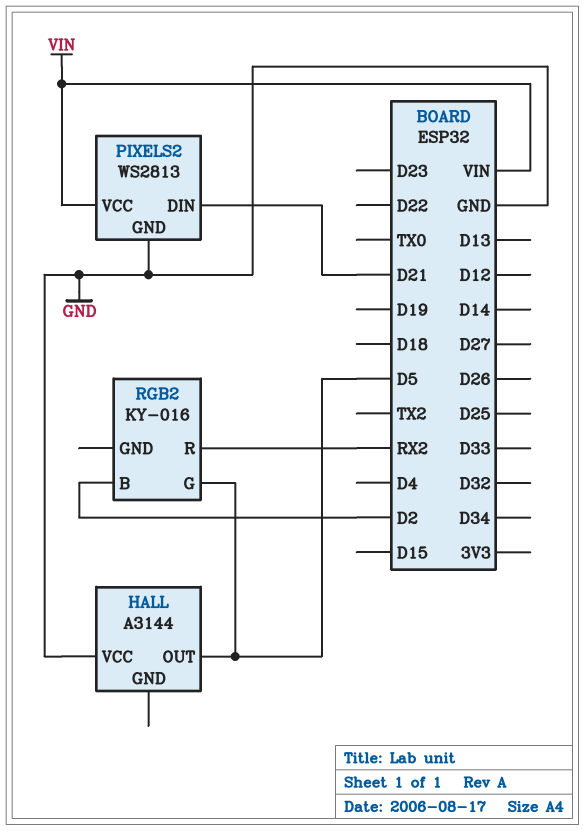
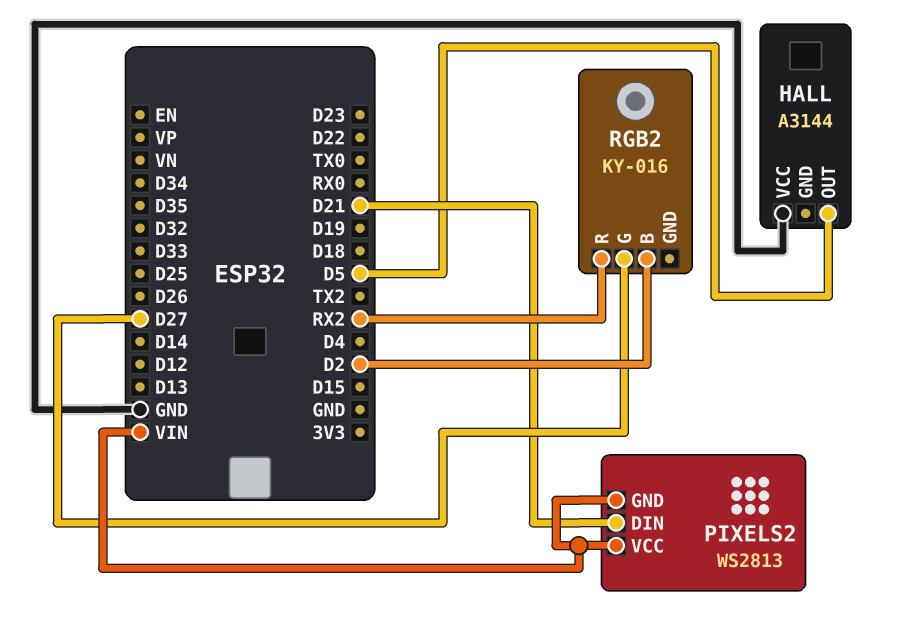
PIXELS2 pin GND: GND -> VIN
RGB2 pin G: D5 -> D27

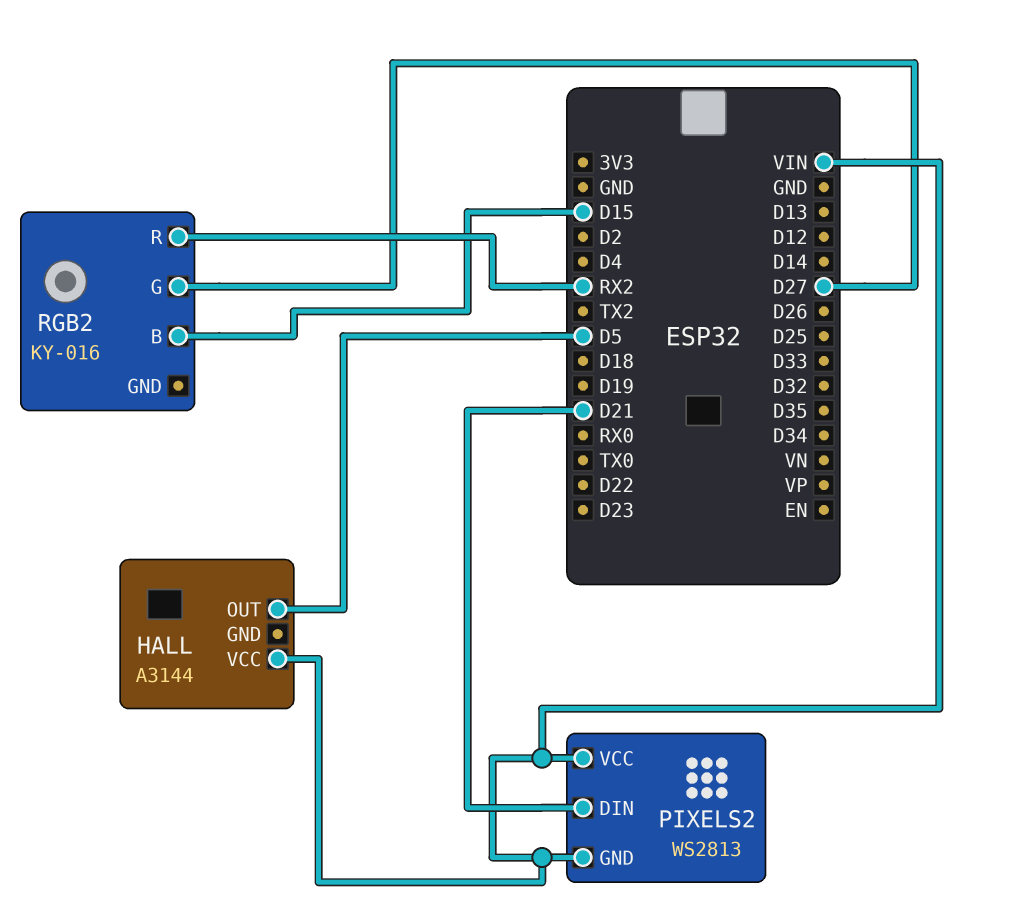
HALL pin VCC: GND -> VIN
RGB2 pin B: D2 -> D15

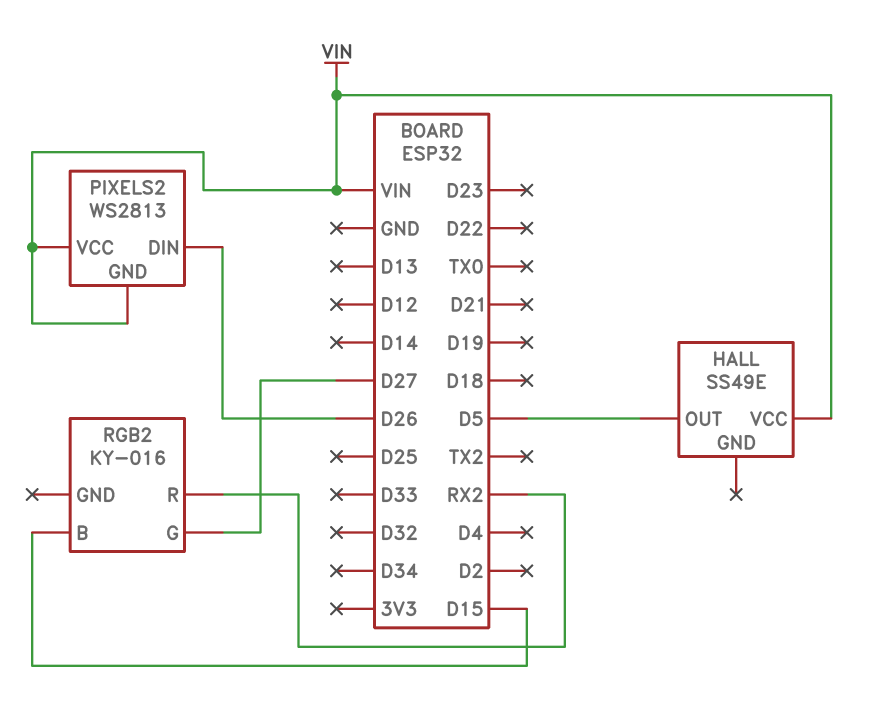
HALL: A3144 -> SS49E
PIXELS2 pin DIN: D21 -> D26

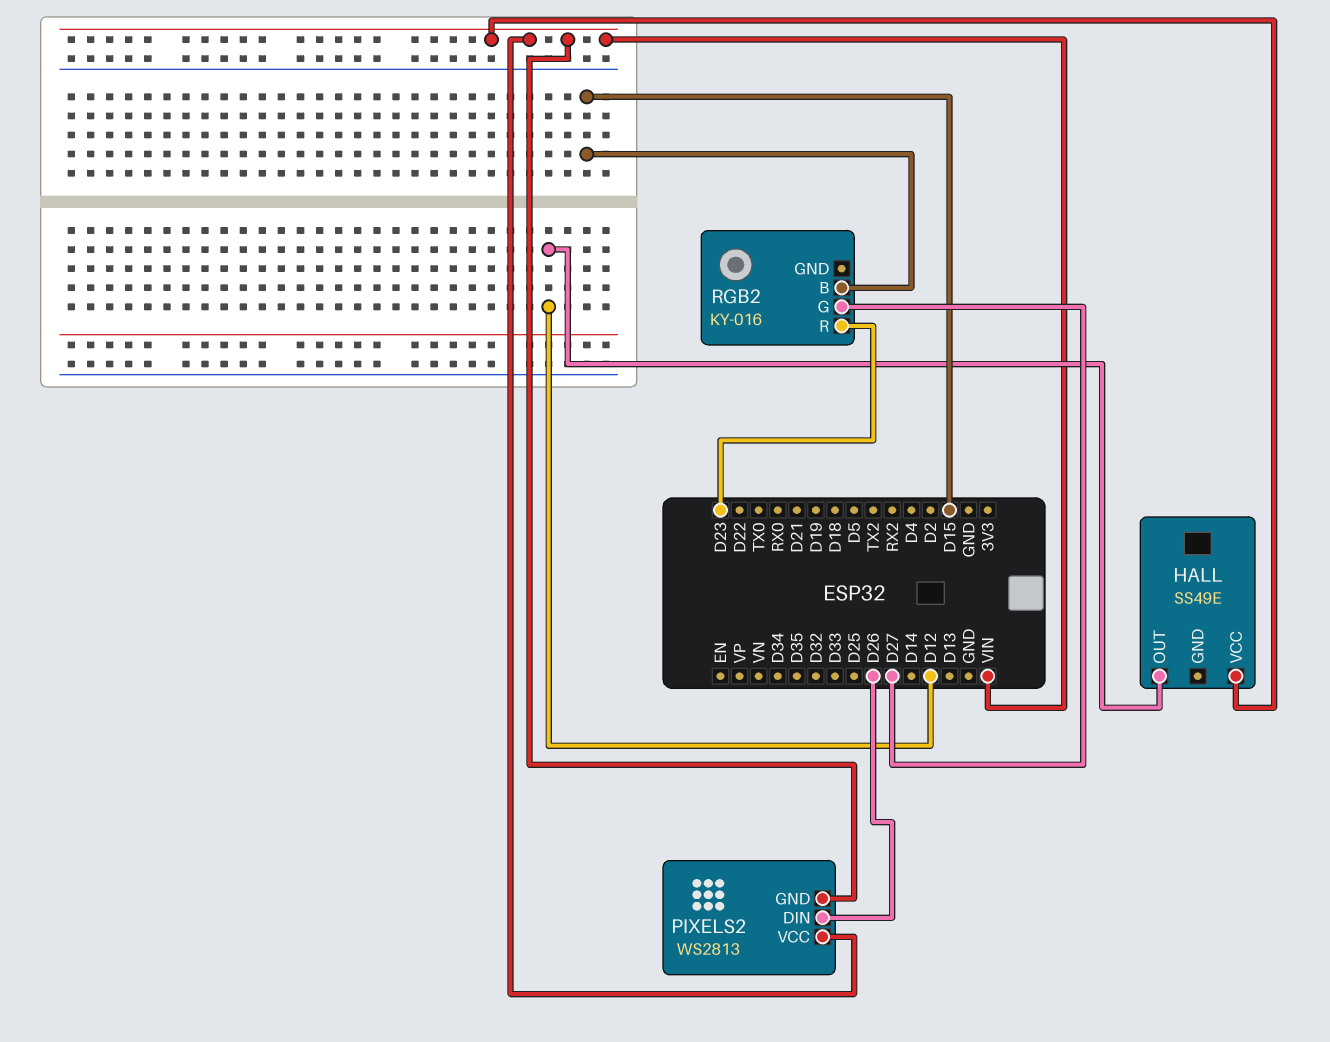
HALL pin OUT: D5 -> D12
RGB2 pin R: RX2 -> D23

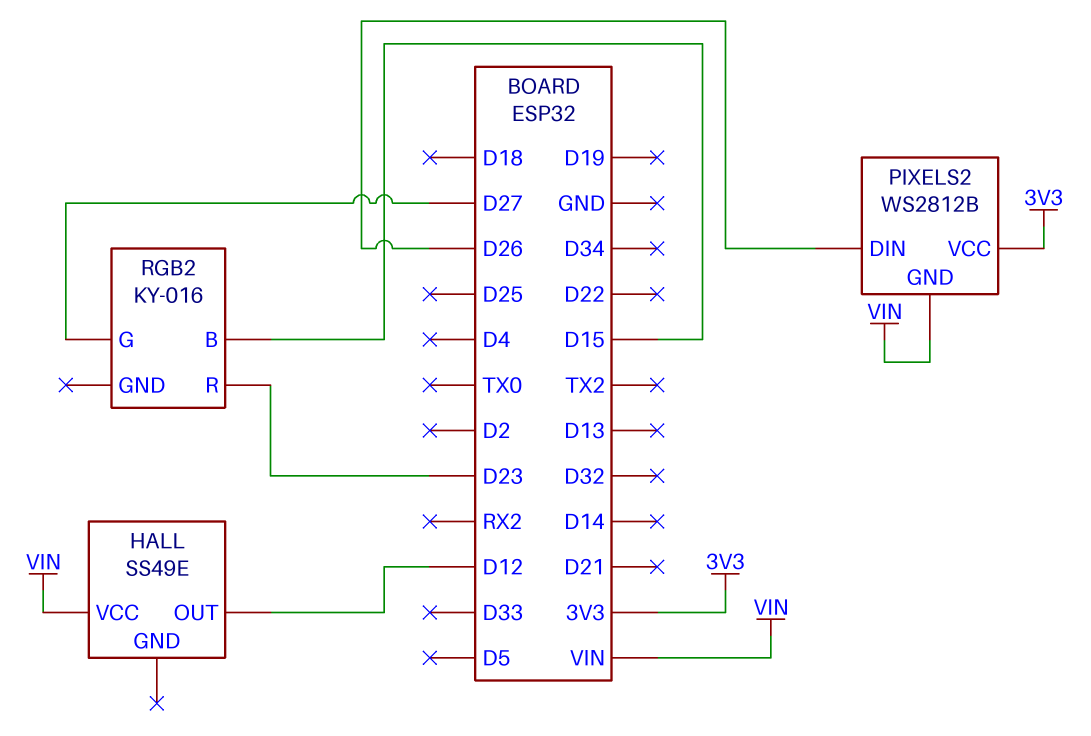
PIXELS2: WS2813 -> WS2812B
PIXELS2 pin VCC: VIN -> 3V3

